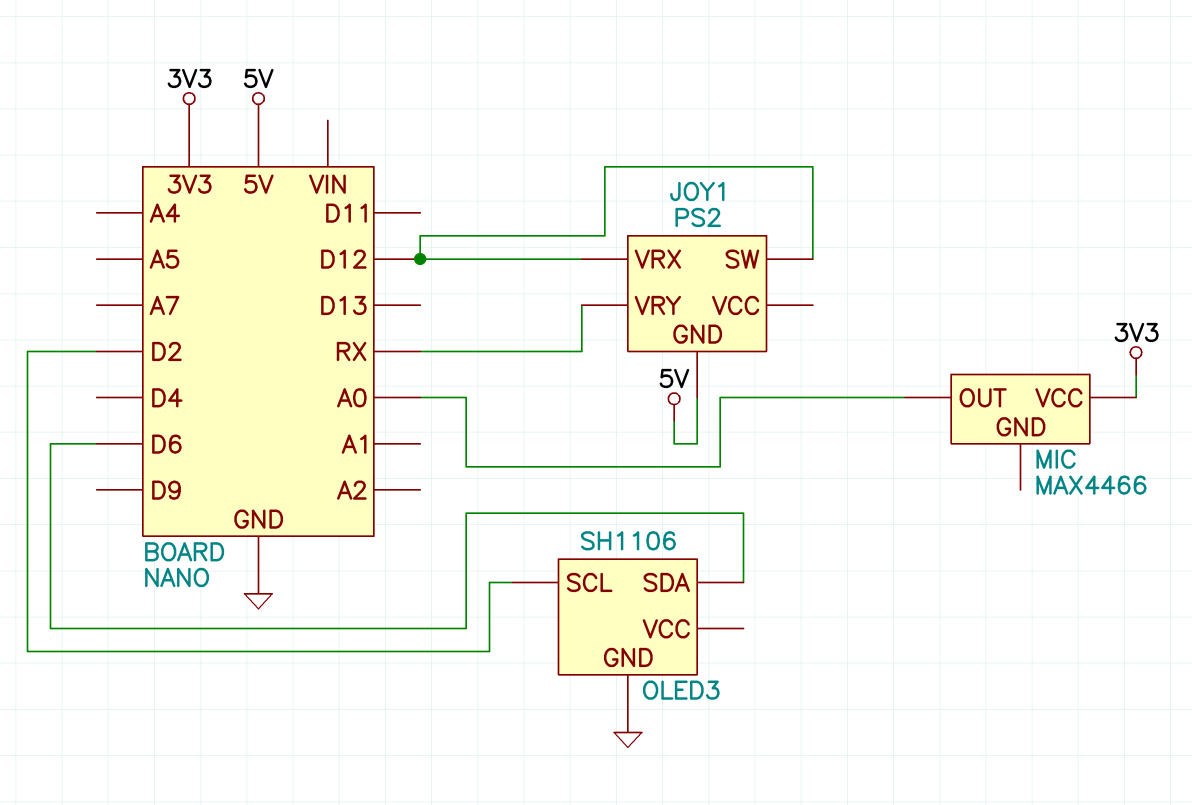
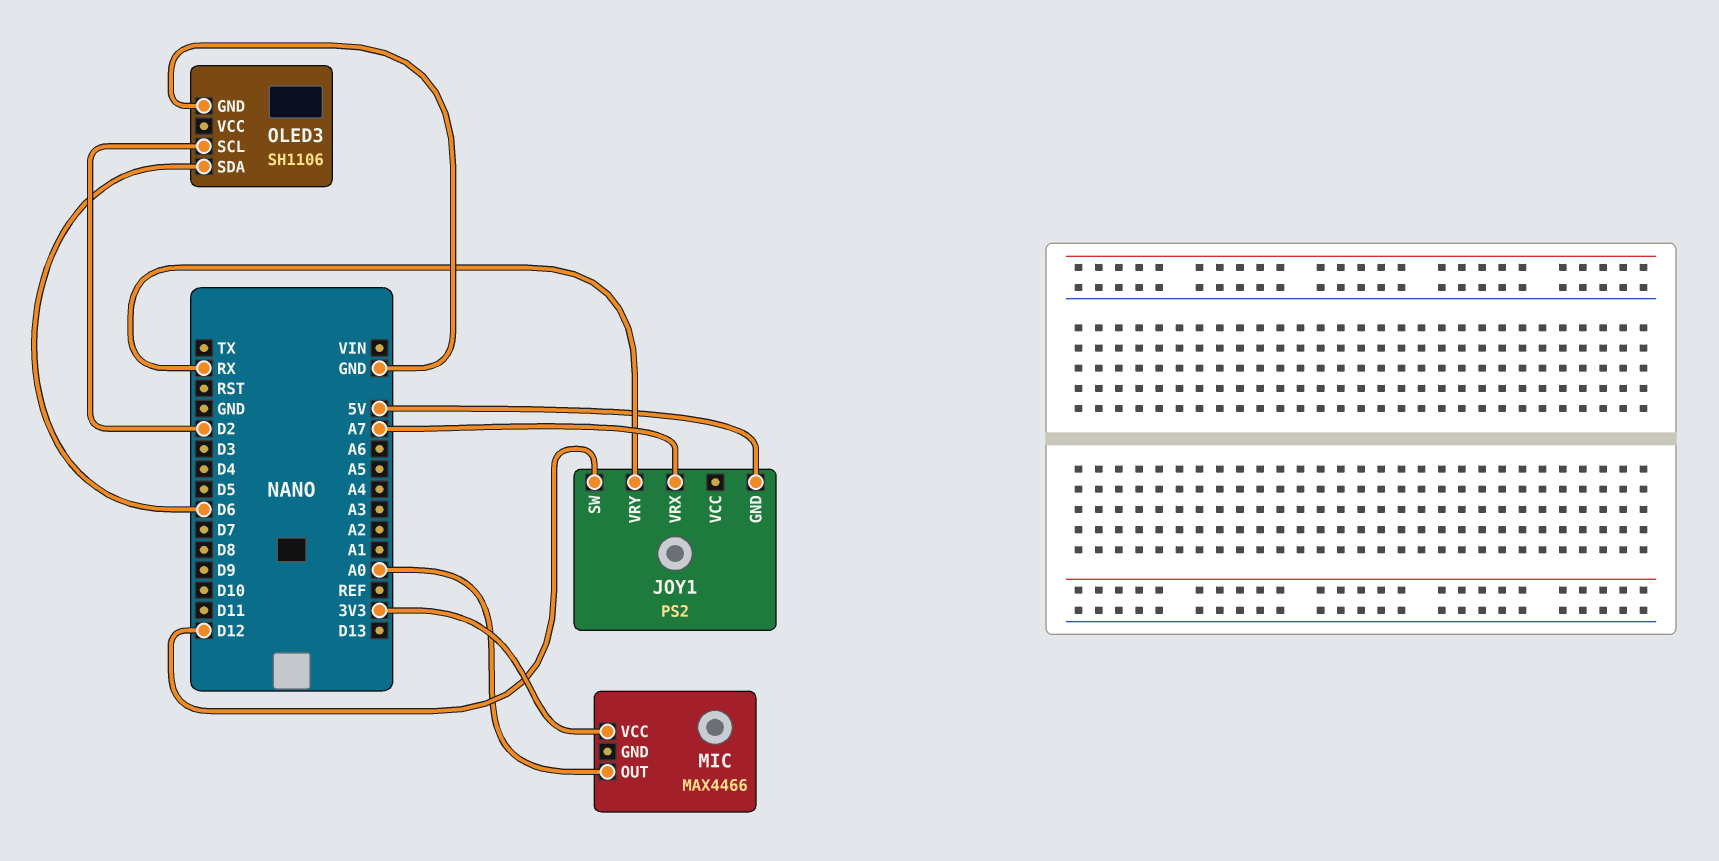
JOY1 pin VRX: D12 -> A7

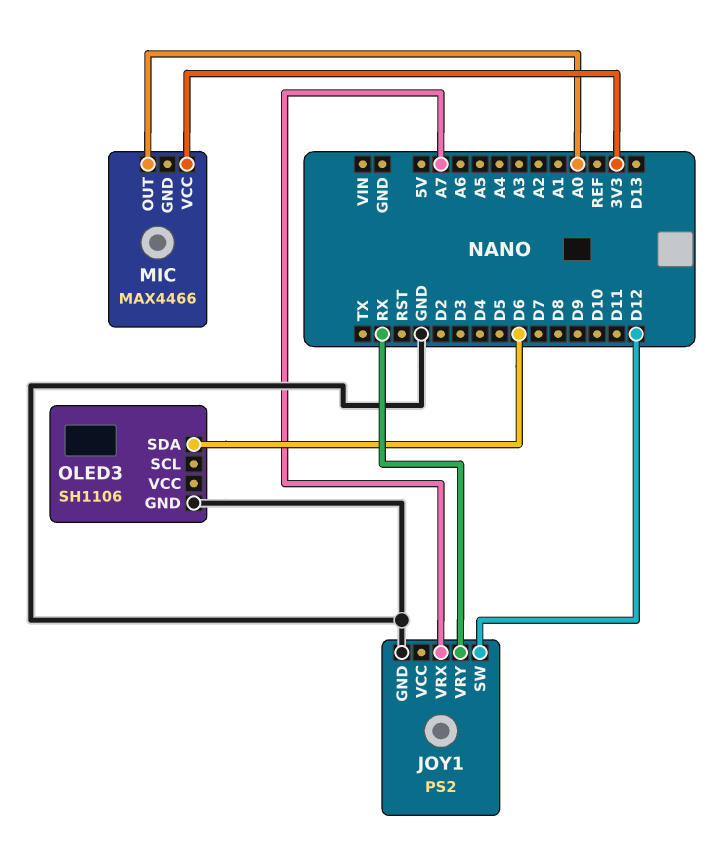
JOY1 pin GND: 5V -> GND
OLED3 pin SCL: D2 -> none

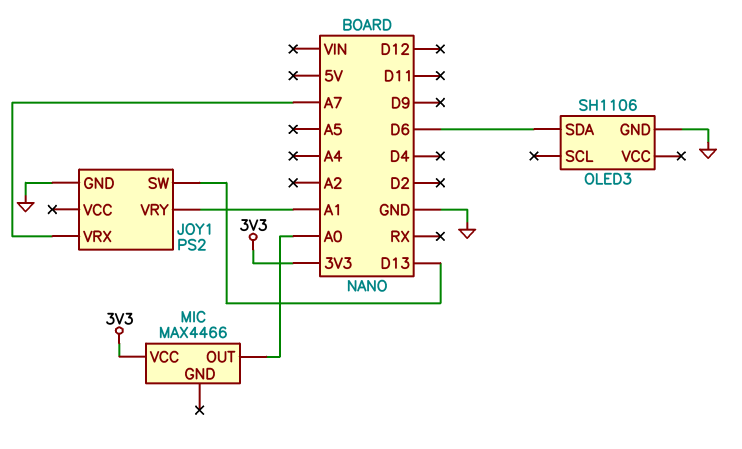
JOY1 pin SW: D12 -> D13
JOY1 pin VRY: RX -> A1

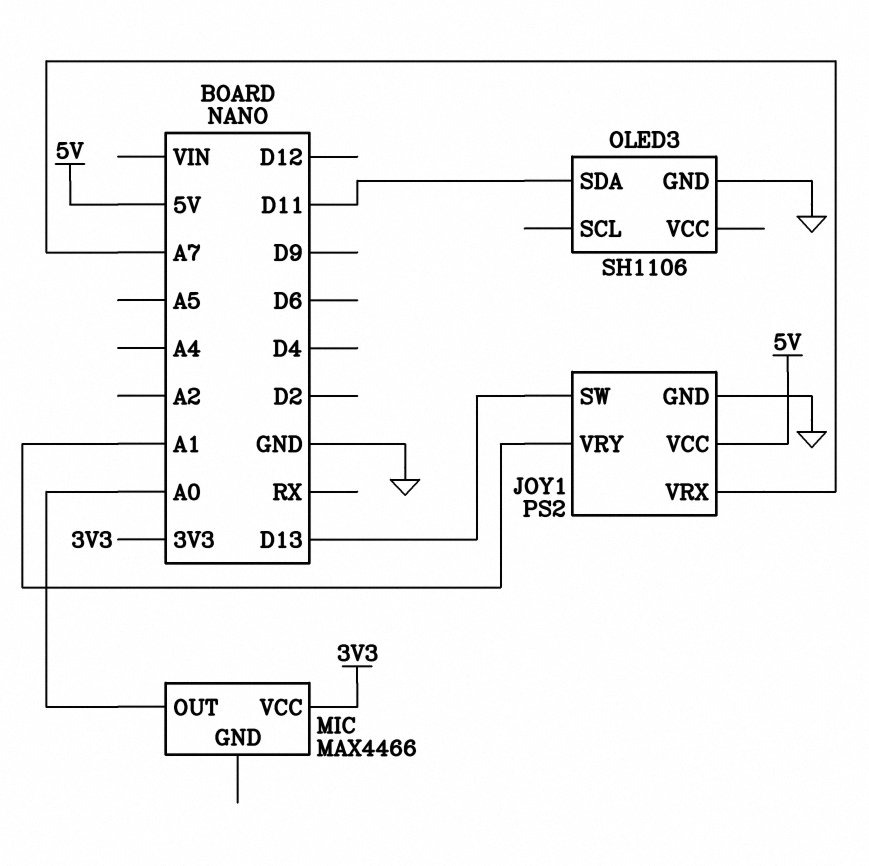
JOY1 pin VCC: none -> 5V
OLED3 pin SDA: D6 -> D11

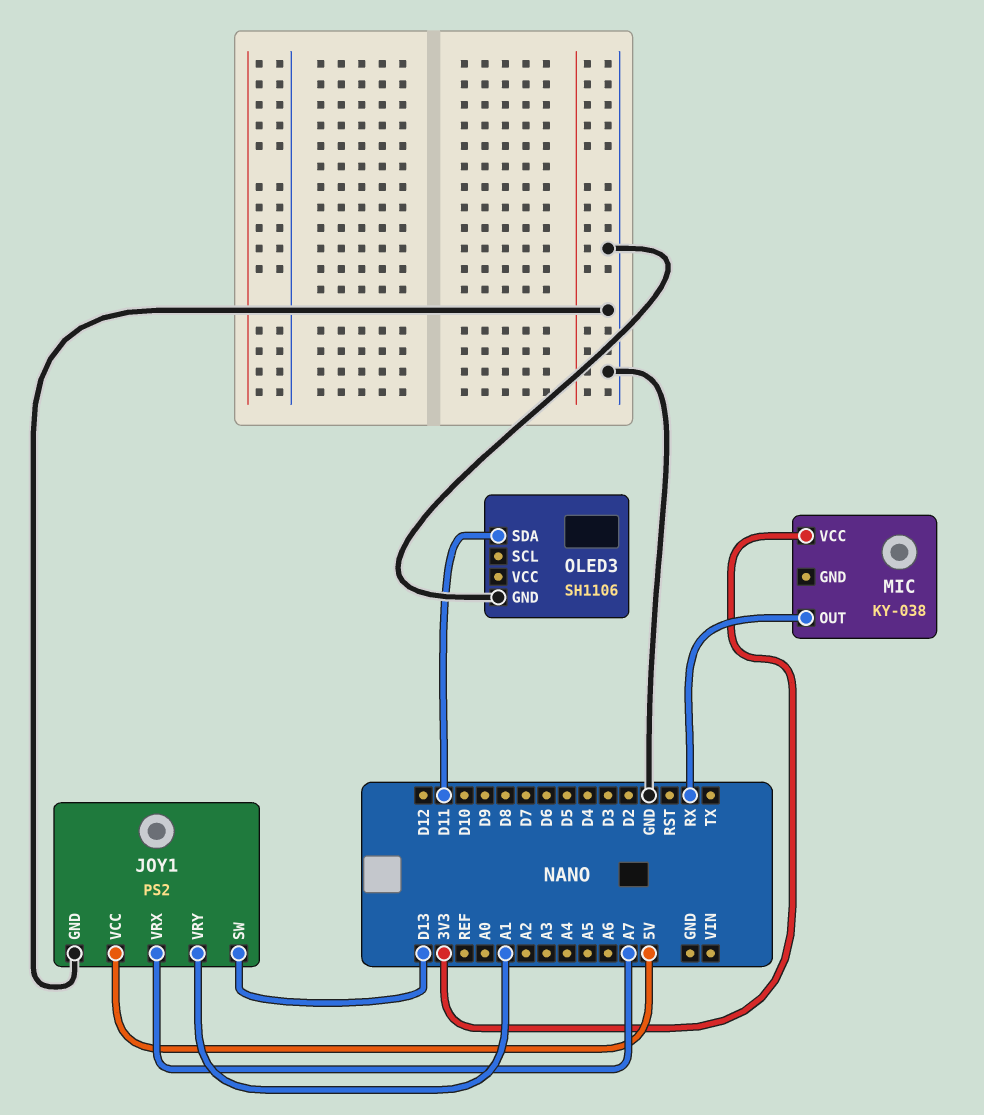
MIC: MAX4466 -> KY-038
MIC pin OUT: A0 -> RX

